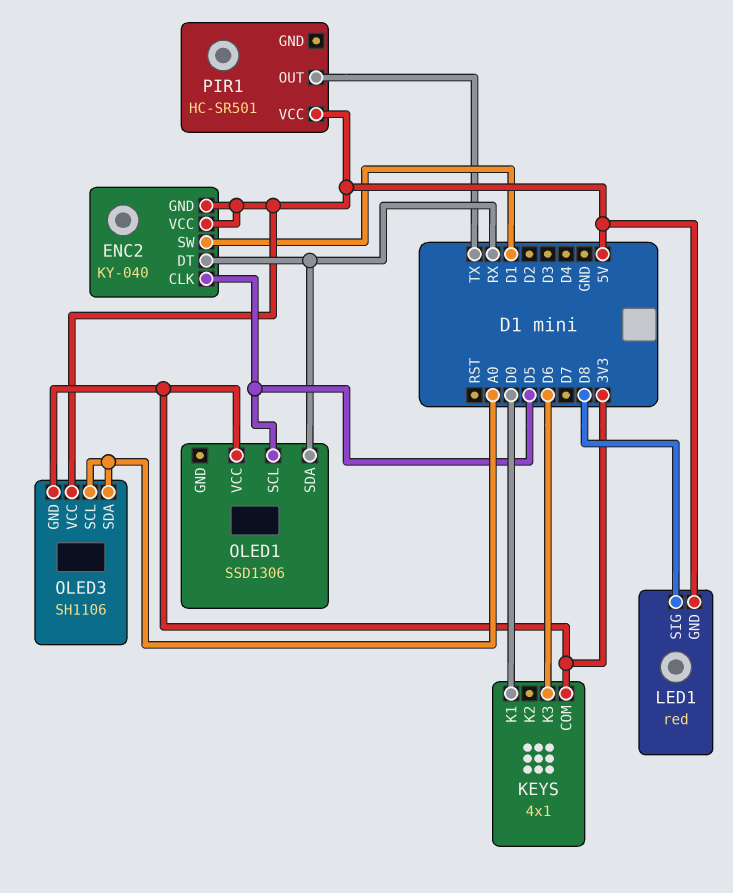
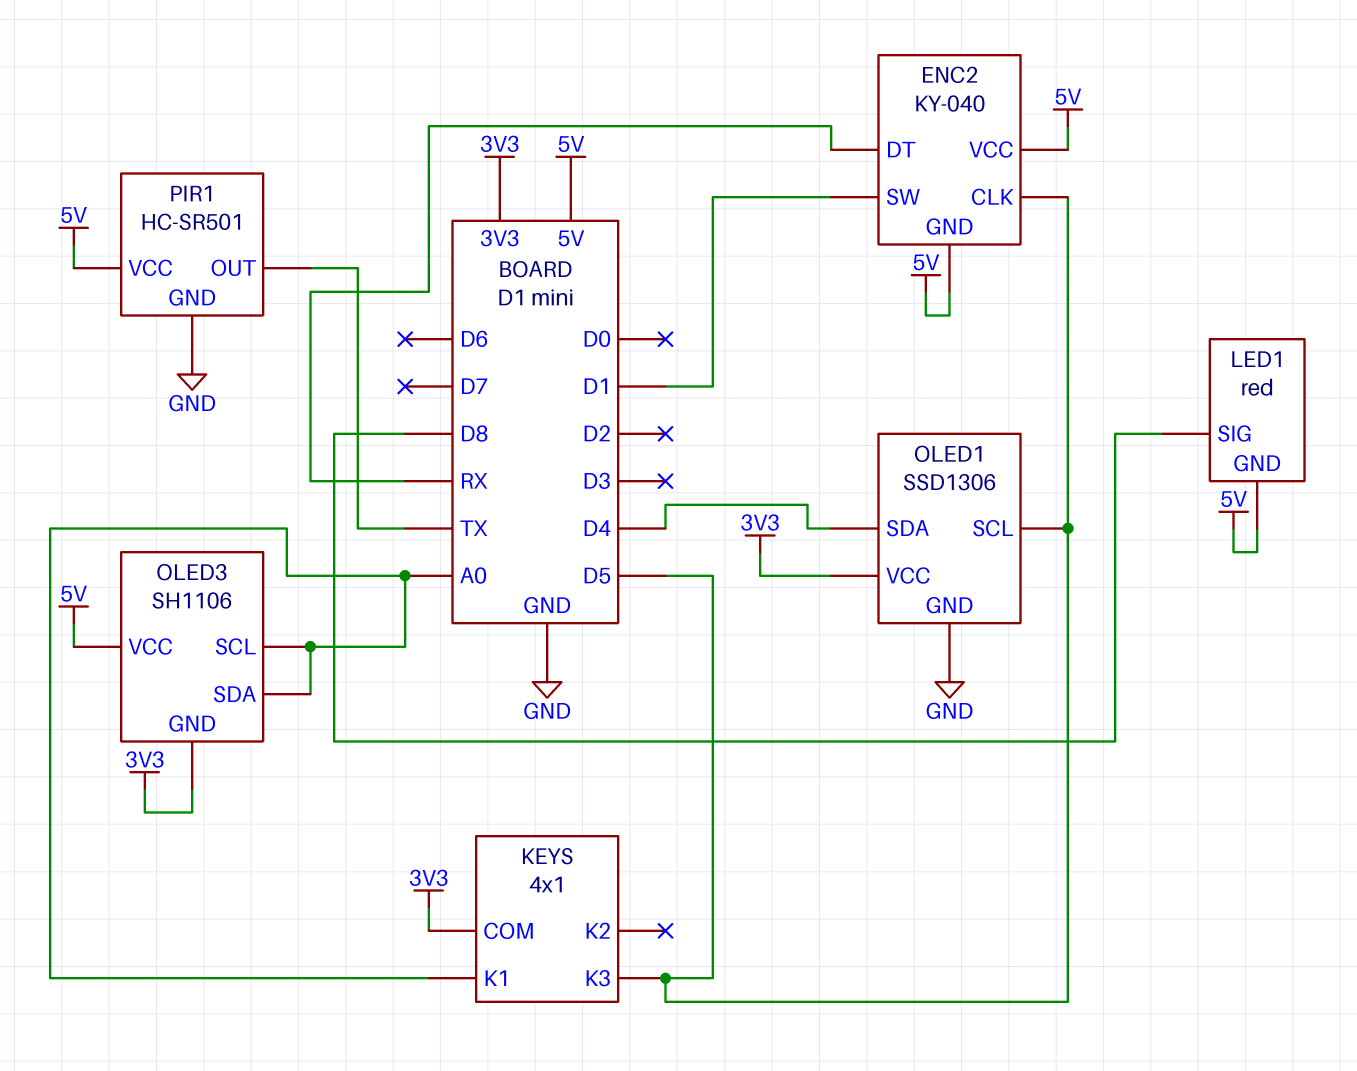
KEYS pin K1: D0 -> A0
KEYS pin K3: D6 -> D5
OLED1 pin GND: none -> GND
OLED1 pin SDA: RX -> D4
PIR1 pin GND: none -> GND

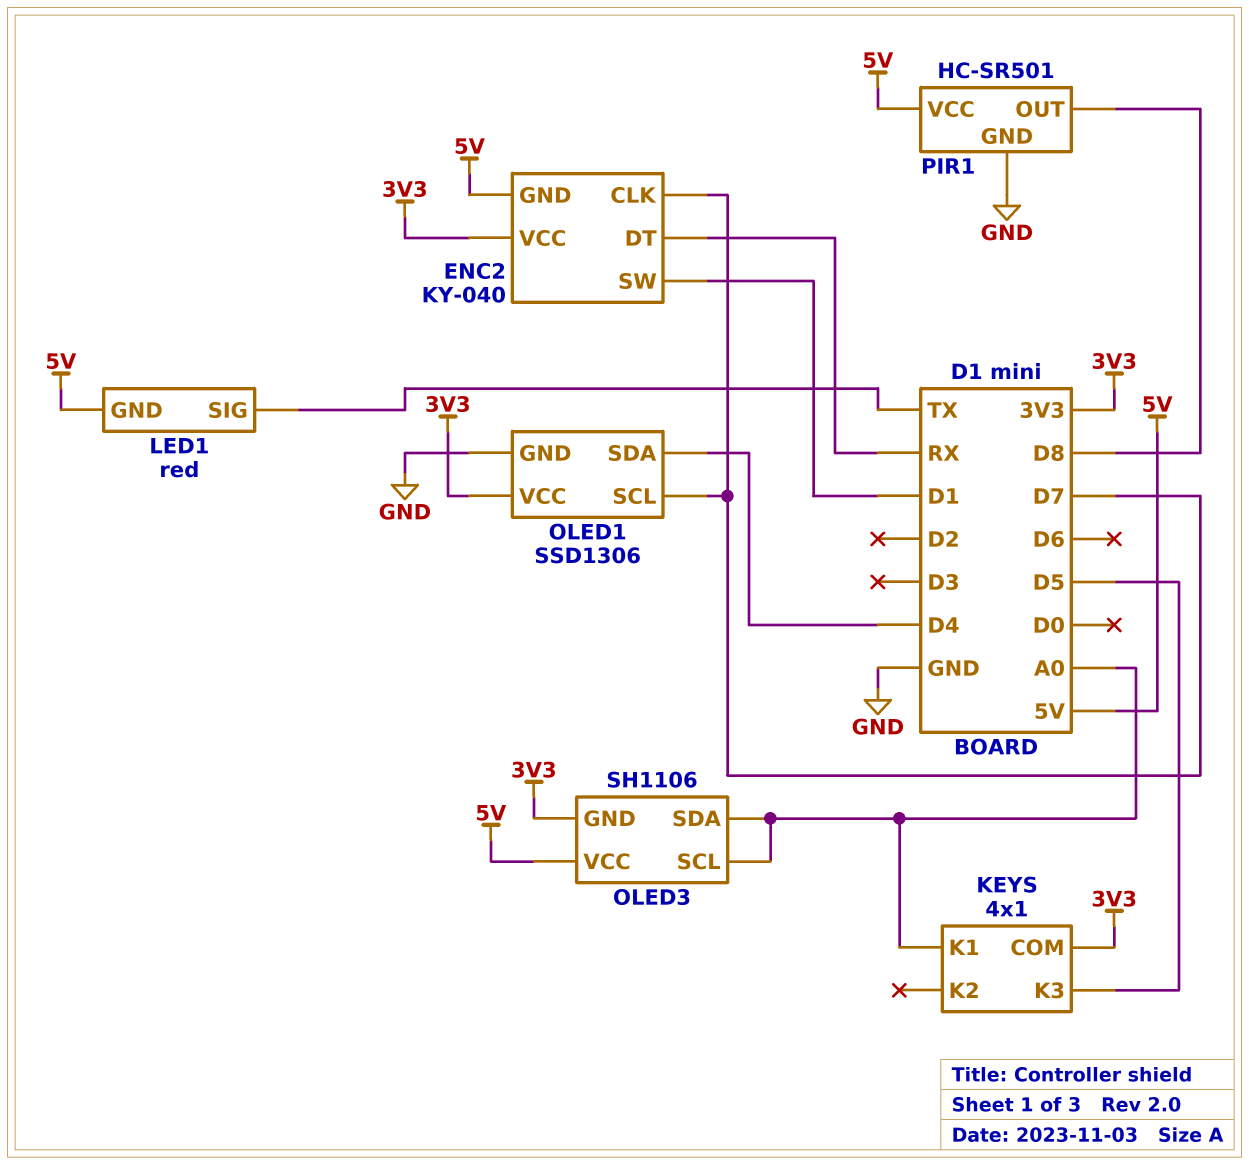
ENC2 pin CLK: D5 -> D7
ENC2 pin VCC: 5V -> 3V3
LED1 pin SIG: D8 -> TX
OLED1 pin SCL: D5 -> D7
PIR1 pin OUT: TX -> D8

